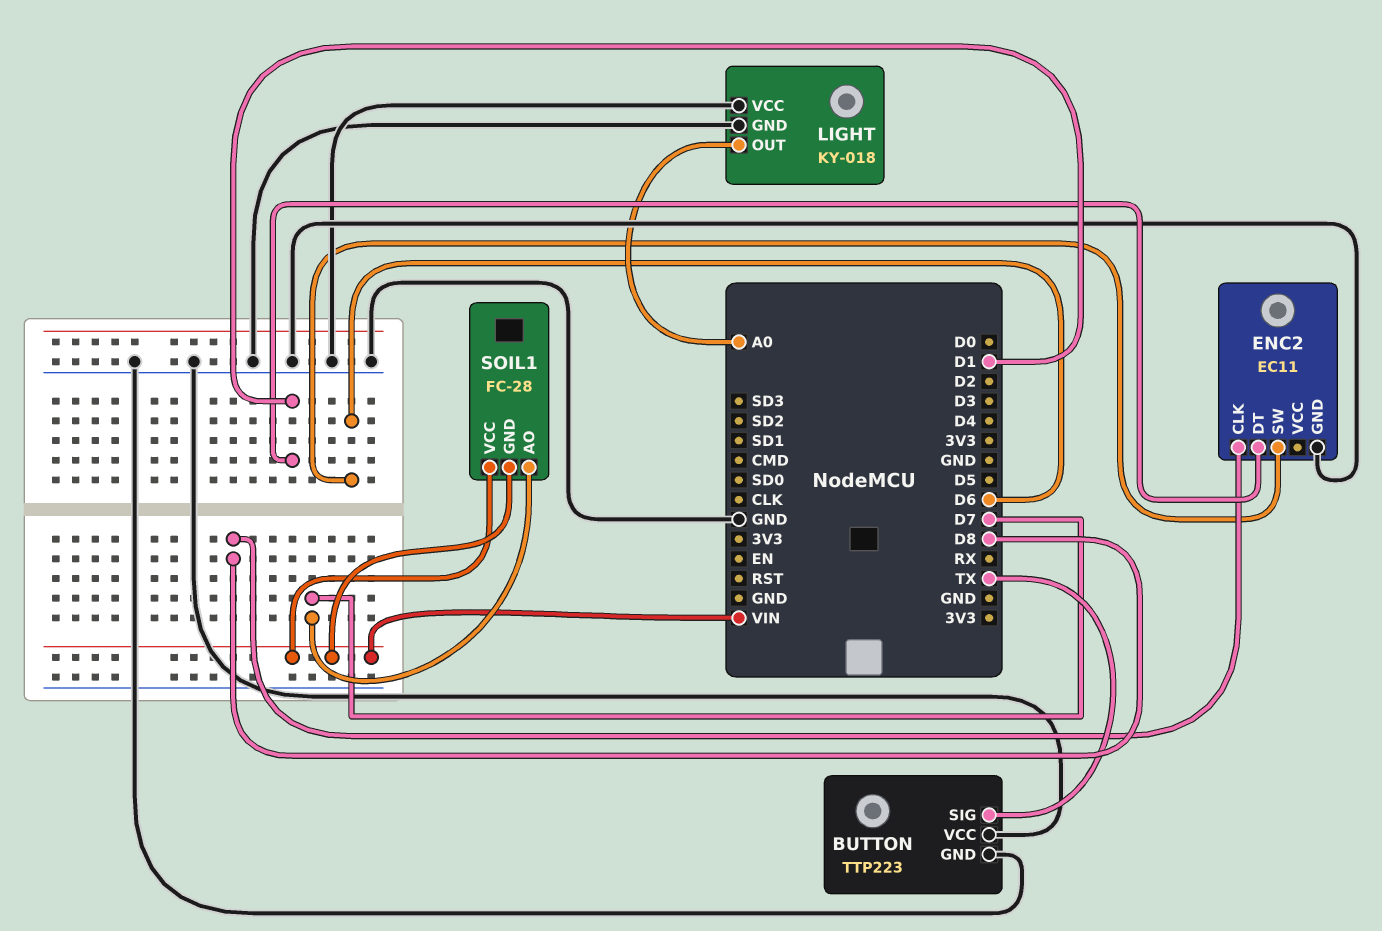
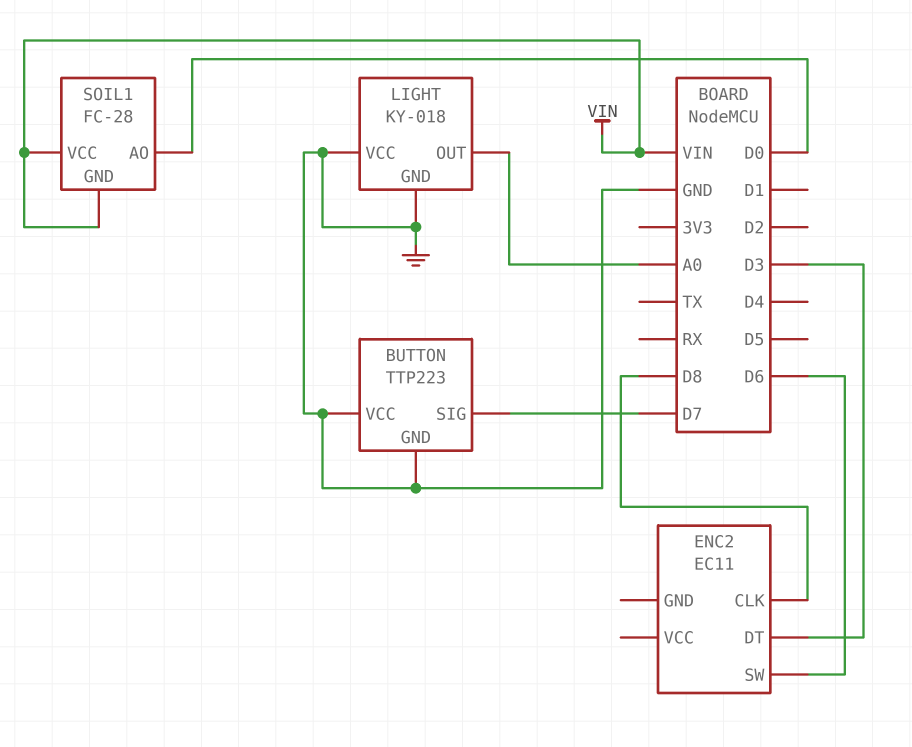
BUTTON pin SIG: TX -> D7
ENC2 pin DT: D1 -> D3
ENC2 pin GND: GND -> none
SOIL1 pin AO: D7 -> D0

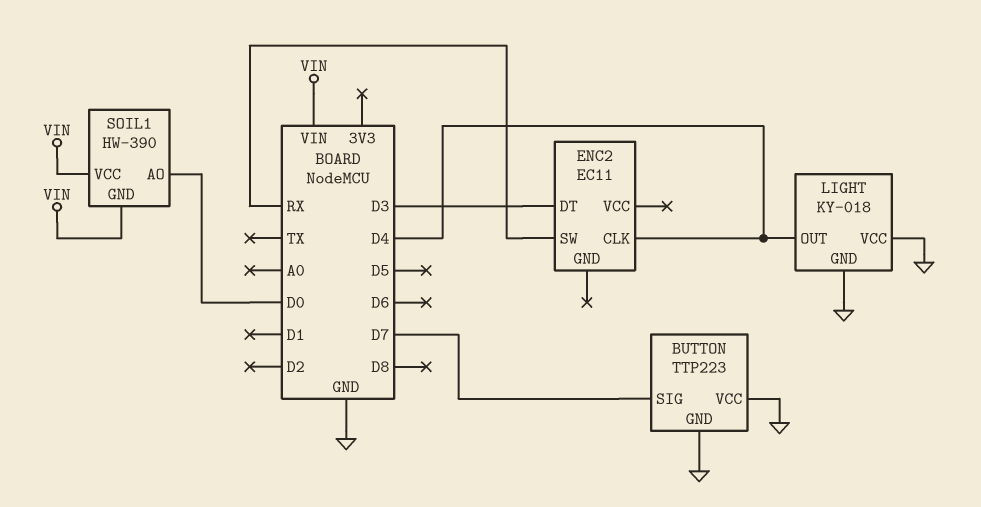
ENC2 pin CLK: D8 -> D4
ENC2 pin SW: D6 -> RX
LIGHT pin OUT: A0 -> D4
SOIL1: FC-28 -> HW-390

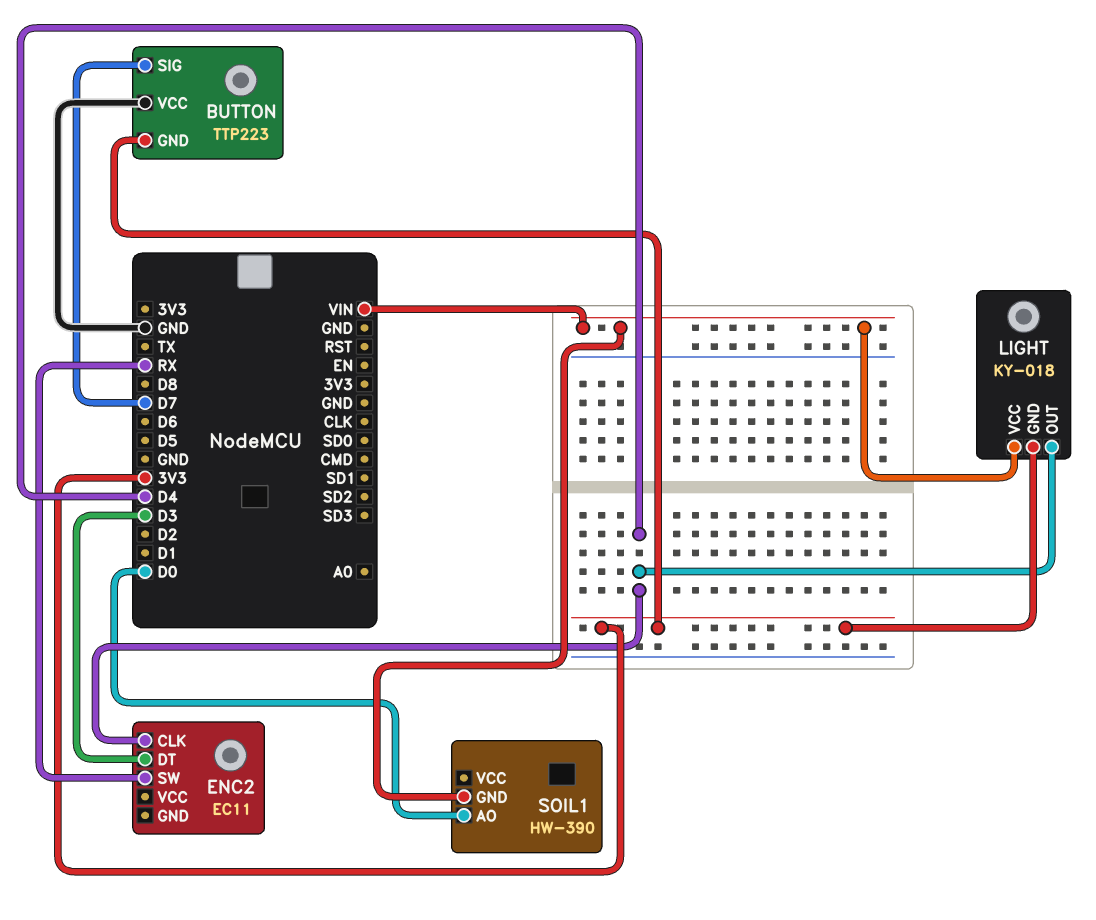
BUTTON pin GND: GND -> 3V3
LIGHT pin GND: GND -> 3V3
LIGHT pin VCC: GND -> VIN
SOIL1 pin VCC: VIN -> none

